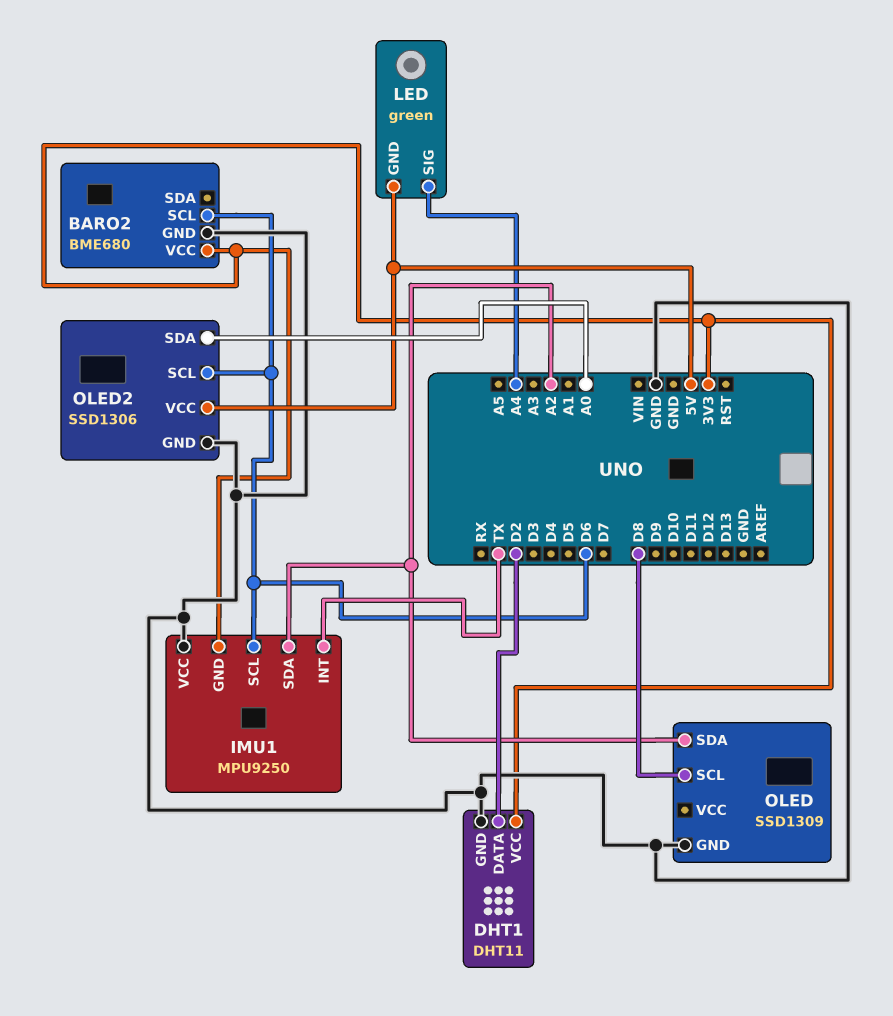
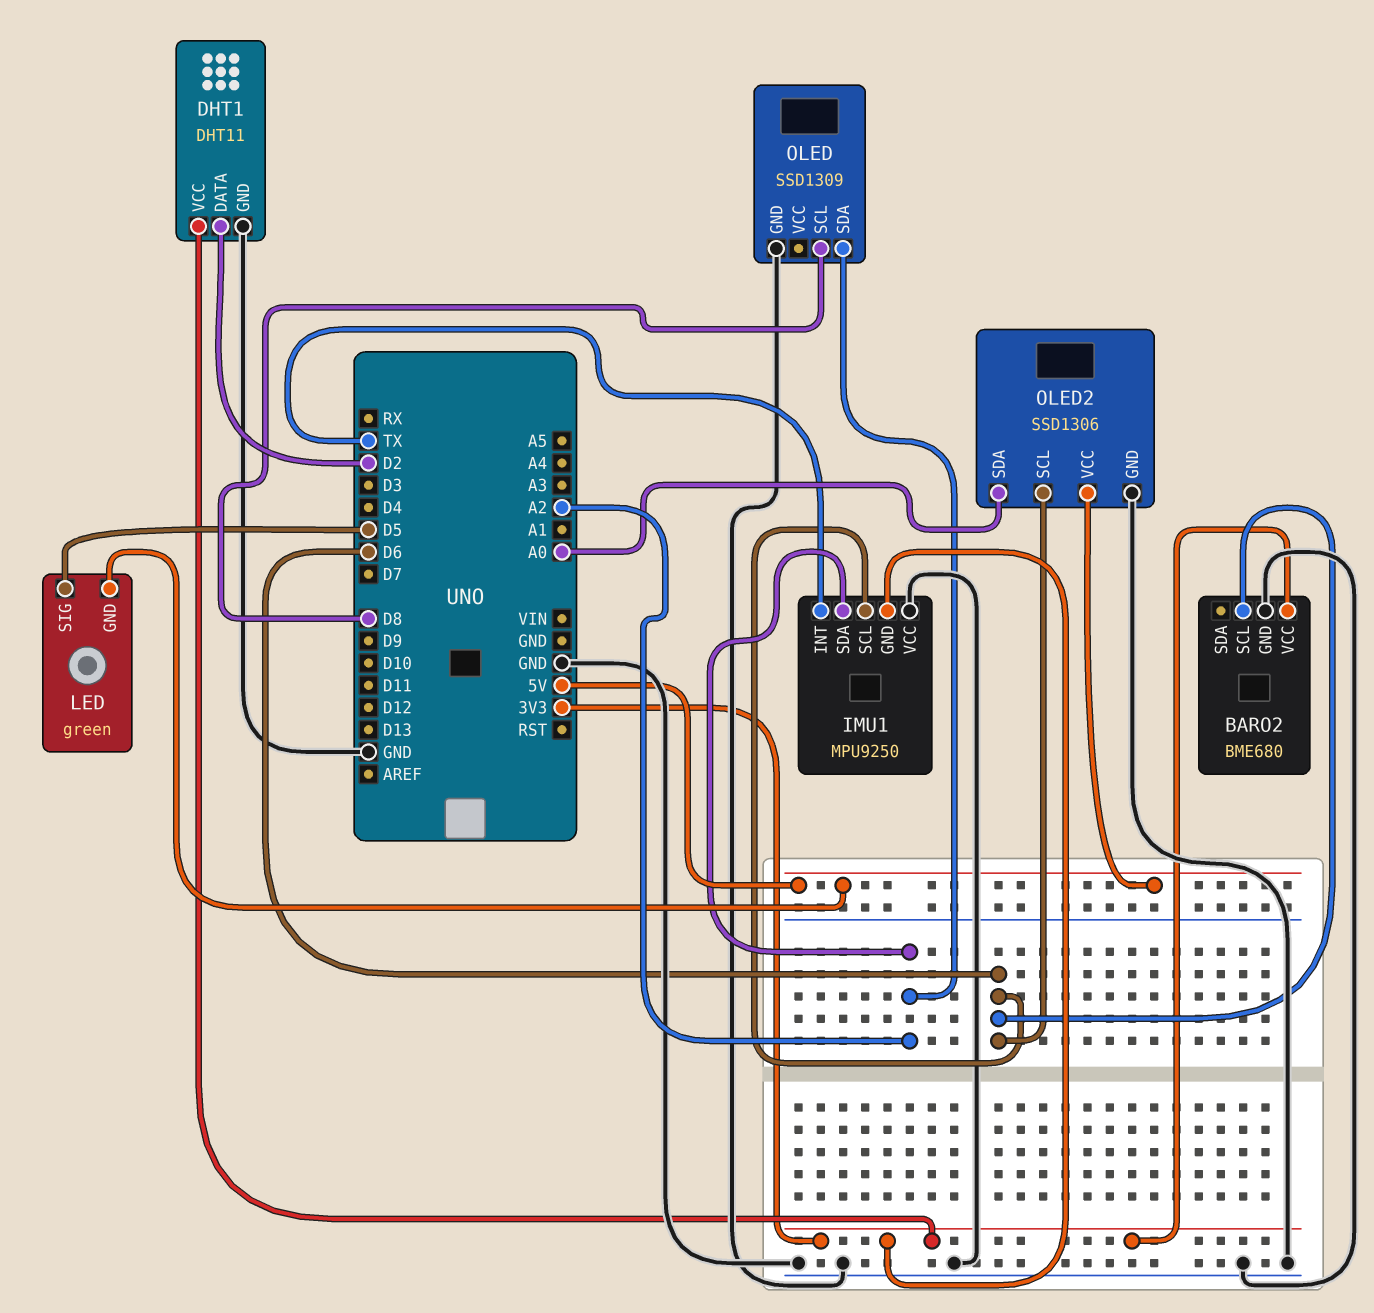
LED pin SIG: A4 -> D5

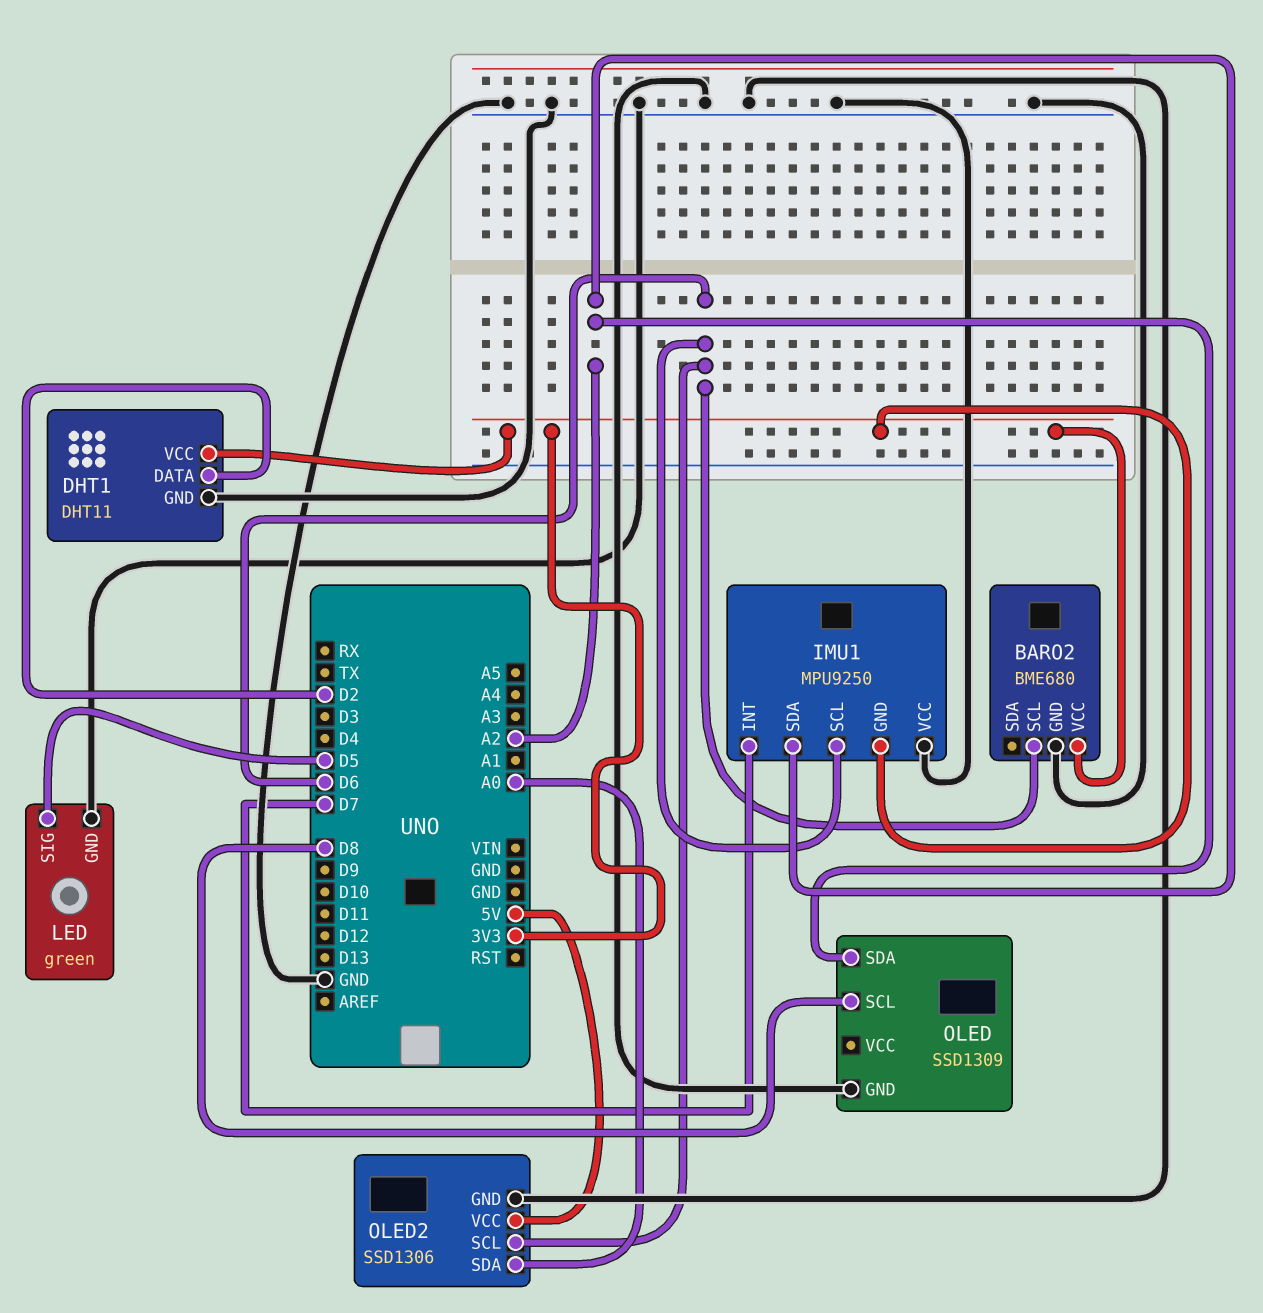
IMU1 pin INT: TX -> D7
LED pin GND: 5V -> GND

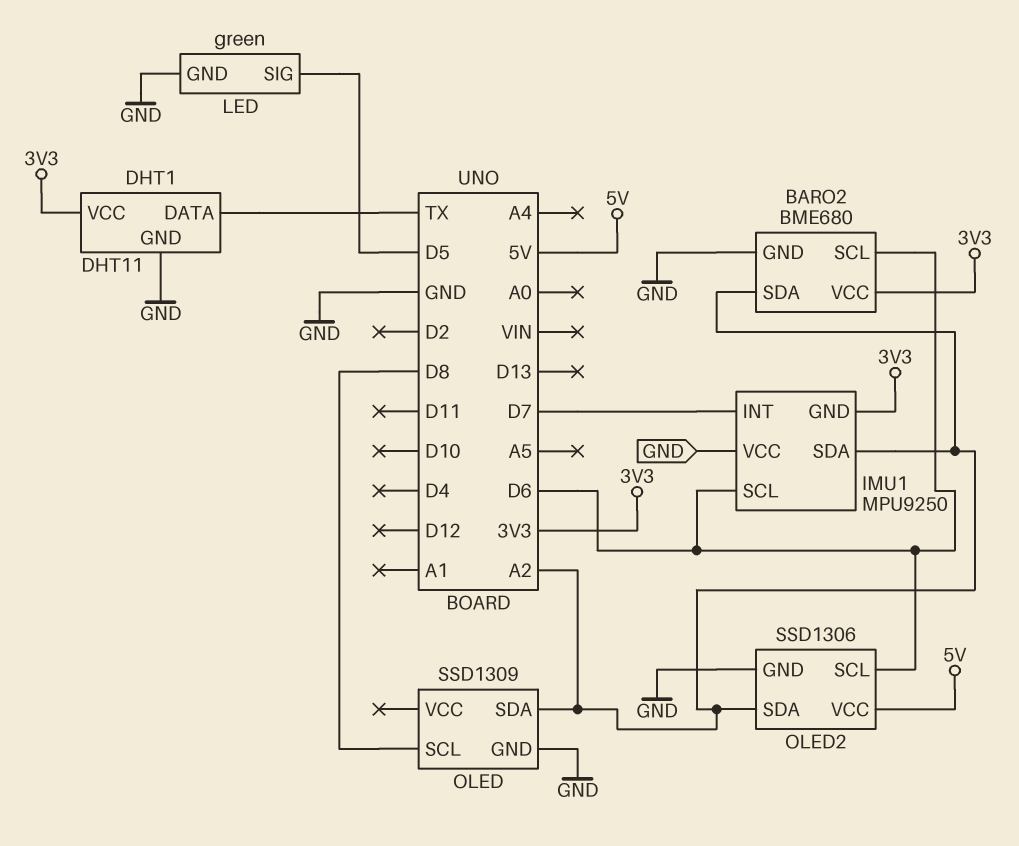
BARO2 pin SDA: none -> A2
DHT1 pin DATA: D2 -> TX
OLED2 pin SDA: A0 -> A2

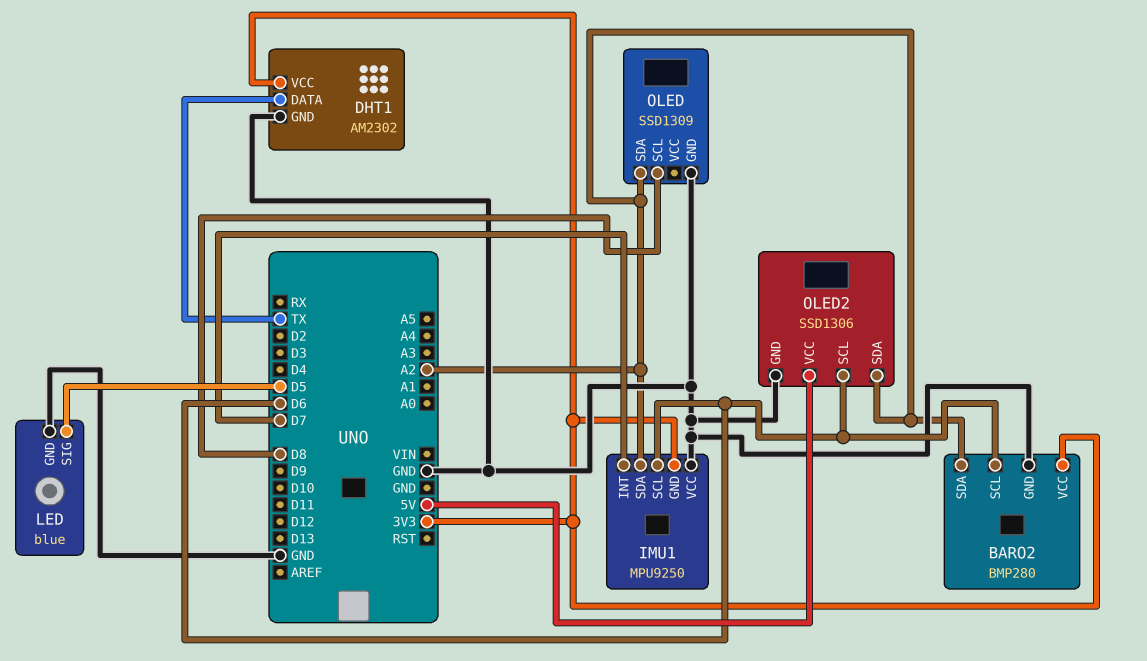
BARO2: BME680 -> BMP280
DHT1: DHT11 -> AM2302
LED: green -> blue

